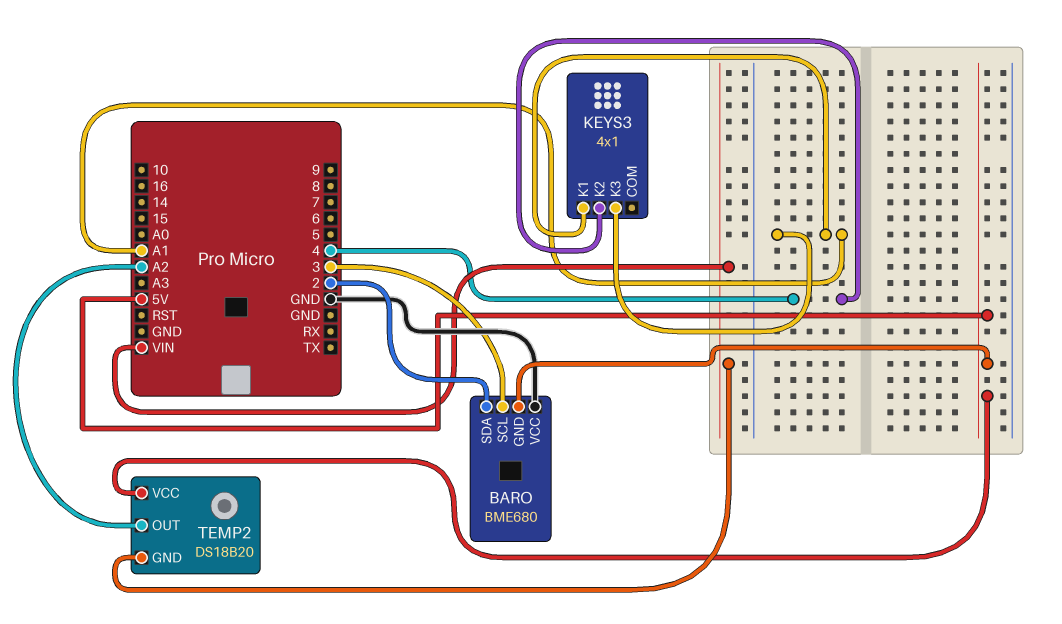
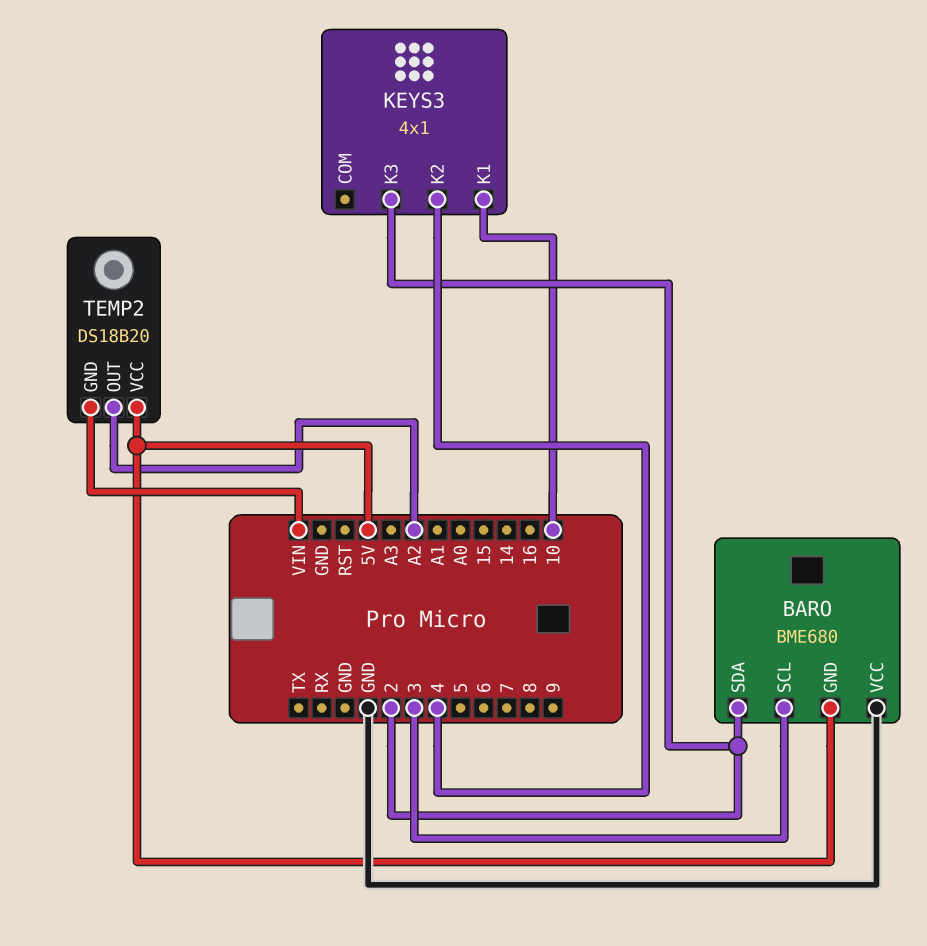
KEYS3 pin K1: A1 -> 10
KEYS3 pin K3: A1 -> 2

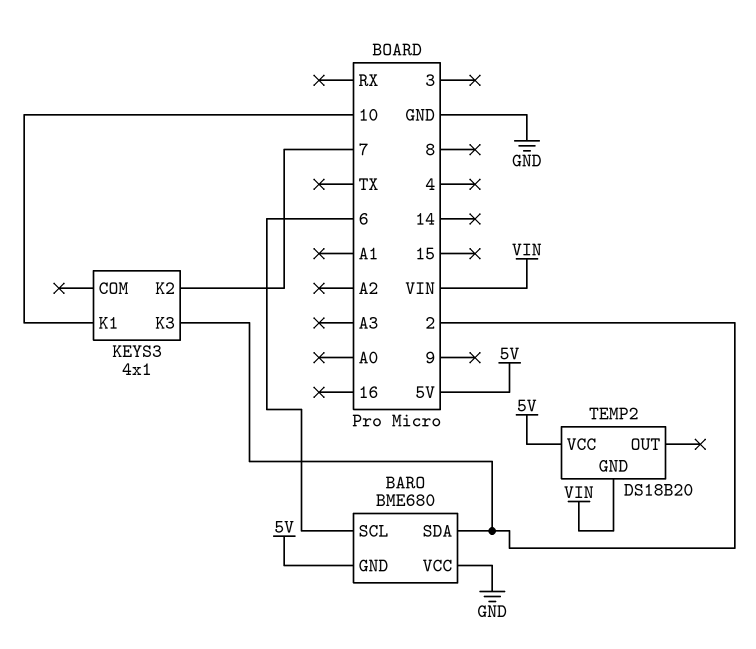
BARO pin SCL: 3 -> 6
KEYS3 pin K2: 4 -> 7
TEMP2 pin OUT: A2 -> none

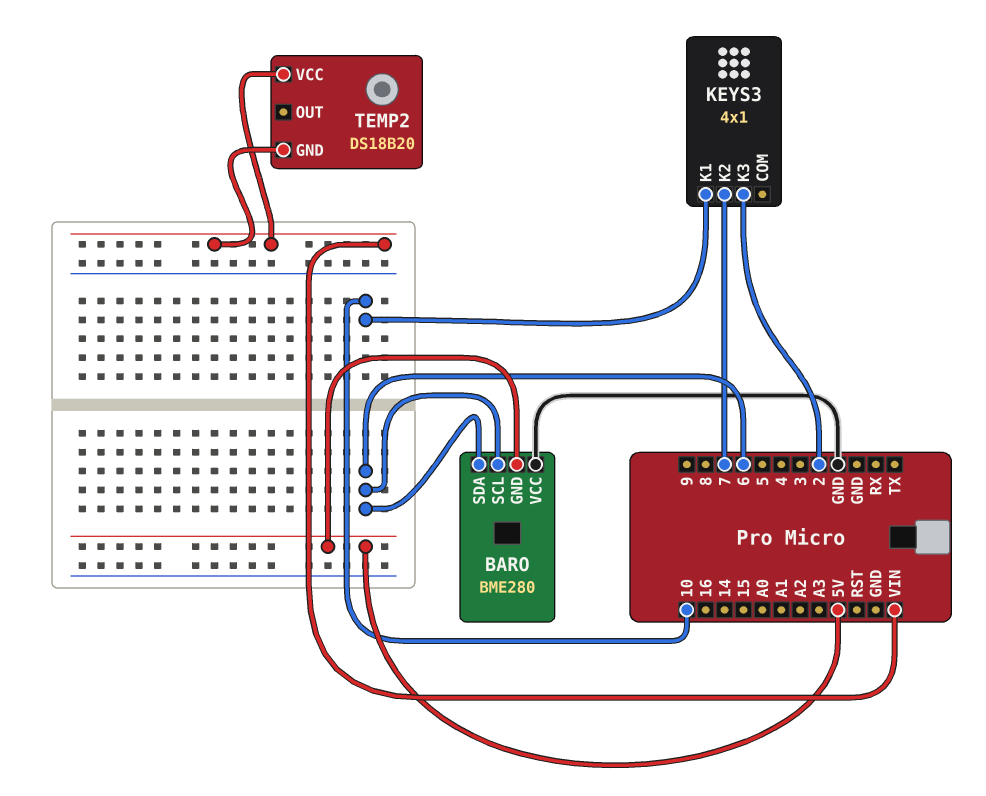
BARO: BME680 -> BME280
BARO pin SDA: 2 -> 6
TEMP2 pin VCC: 5V -> VIN

